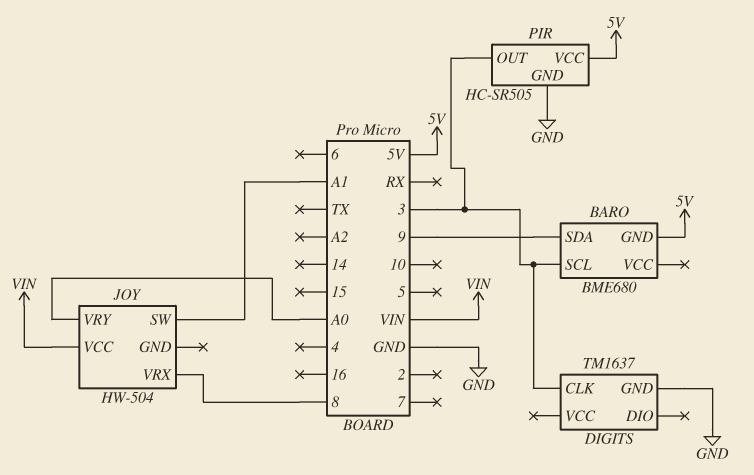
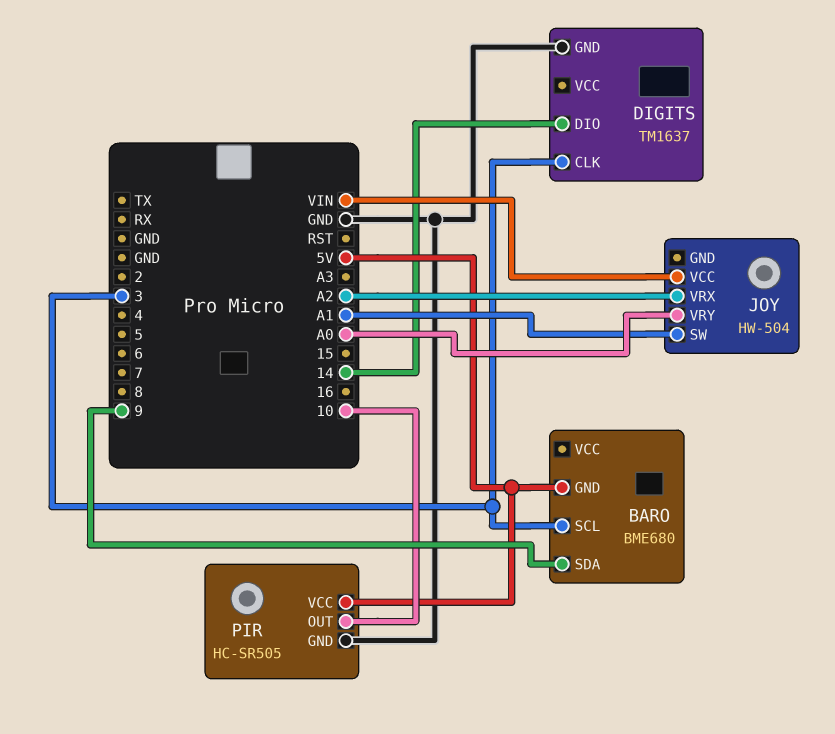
DIGITS pin DIO: none -> 14
JOY pin VRX: 8 -> A2
PIR pin OUT: 3 -> 10

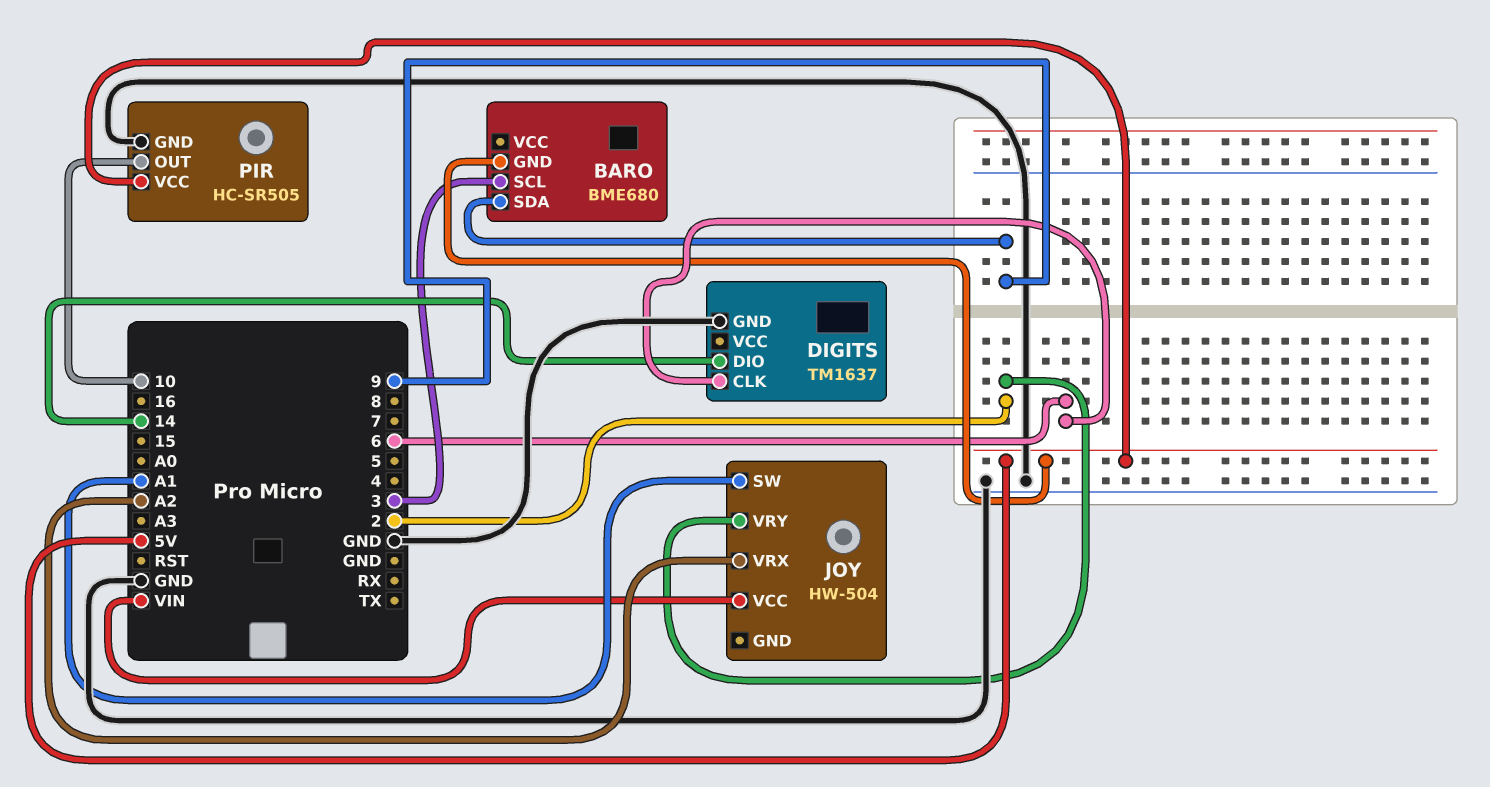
DIGITS pin CLK: 3 -> 6
JOY pin VRY: A0 -> 2

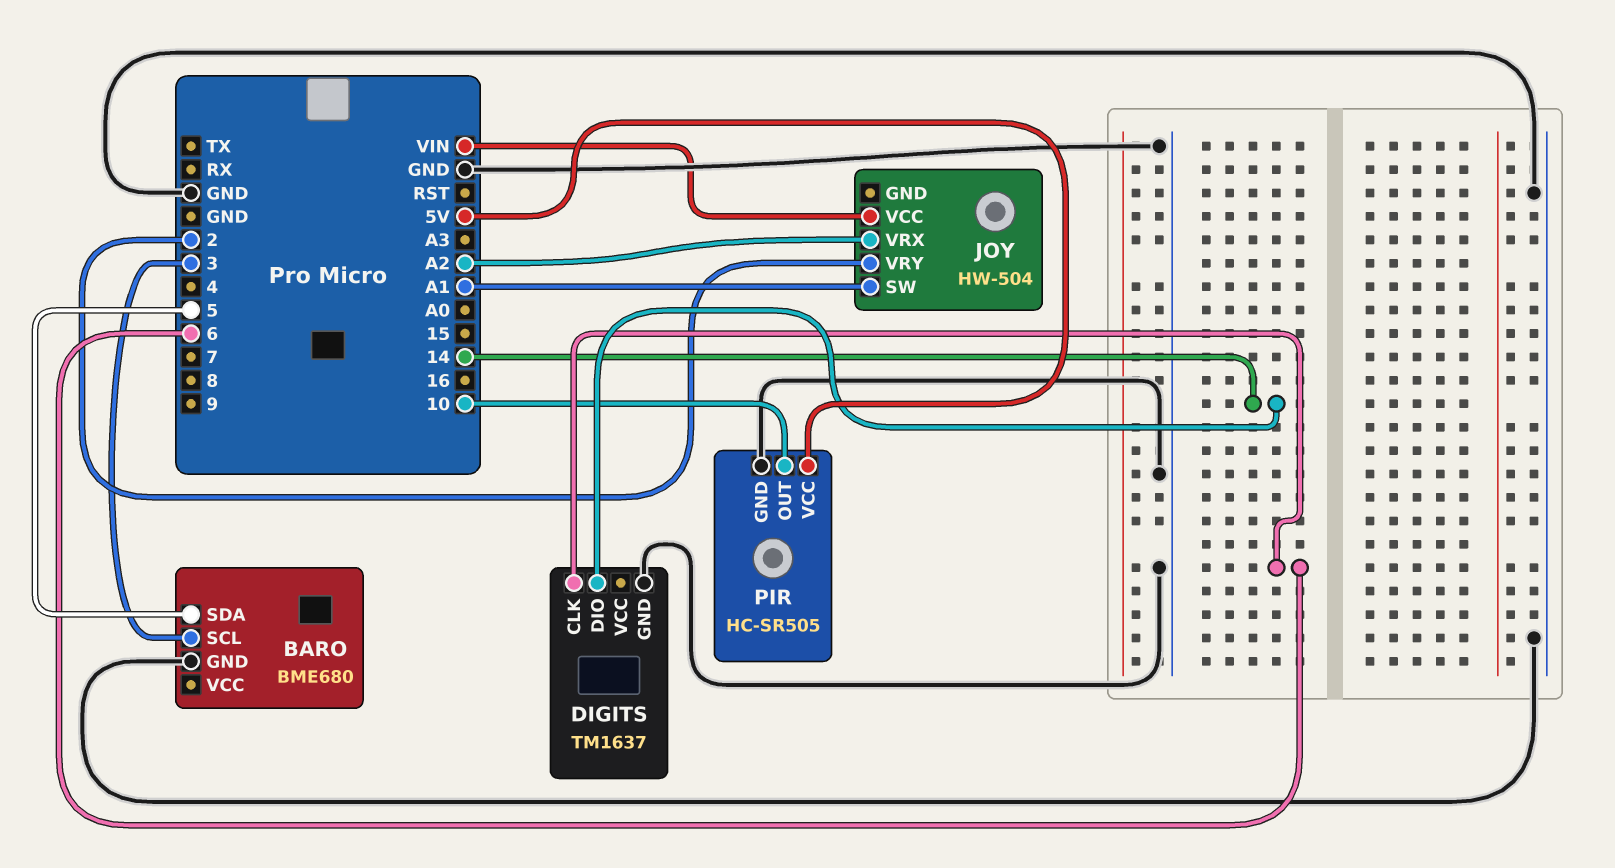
BARO pin GND: 5V -> GND
BARO pin SDA: 9 -> 5

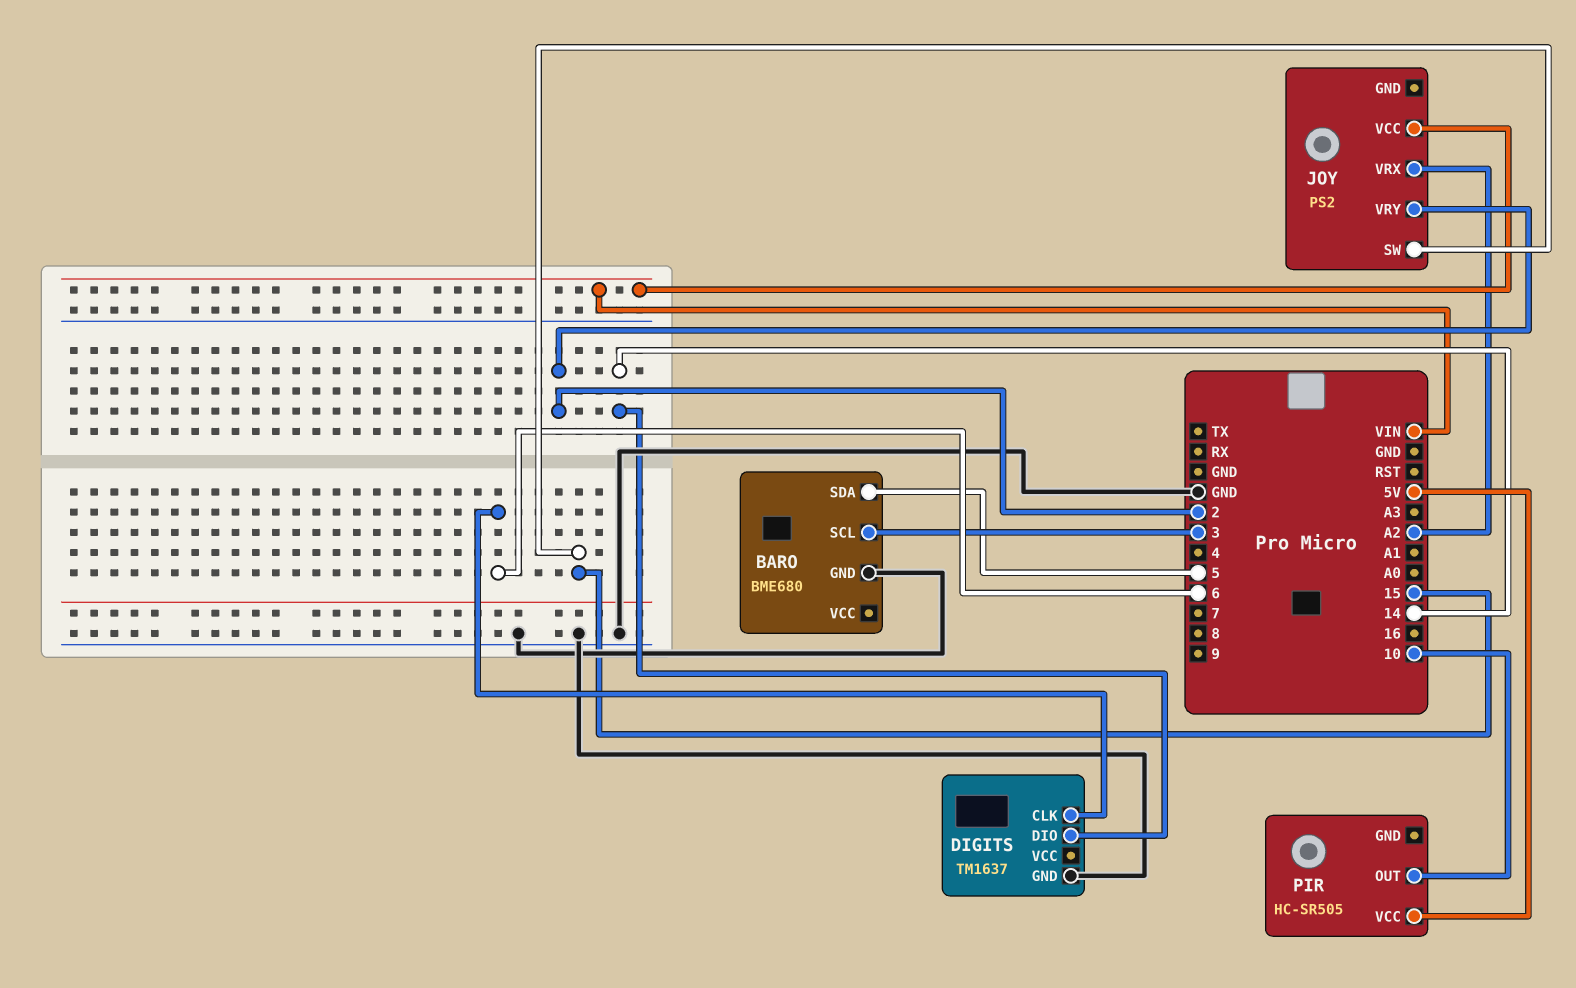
JOY: HW-504 -> PS2
JOY pin SW: A1 -> 15
PIR pin GND: GND -> none

